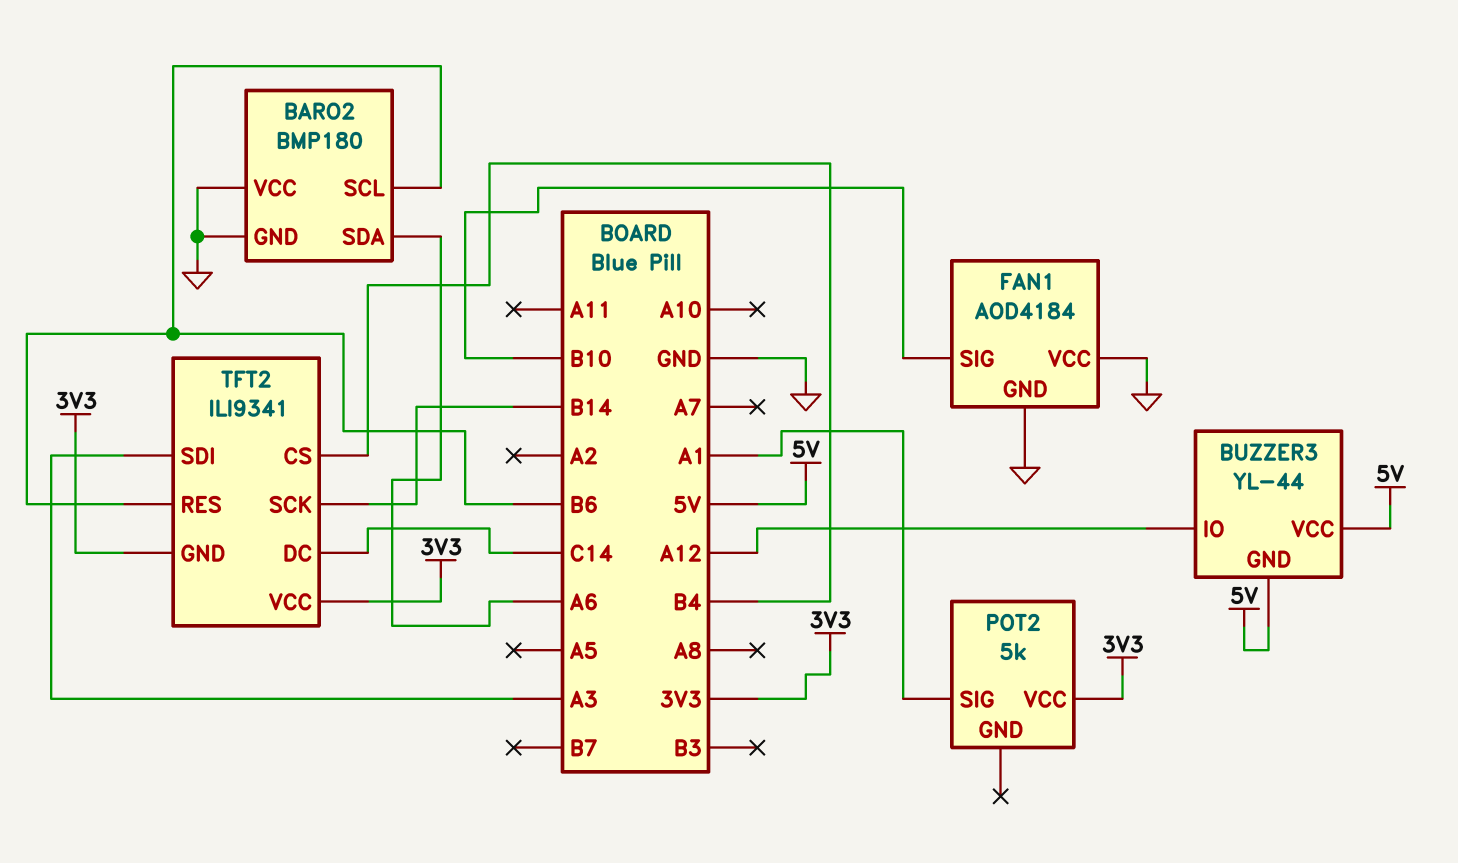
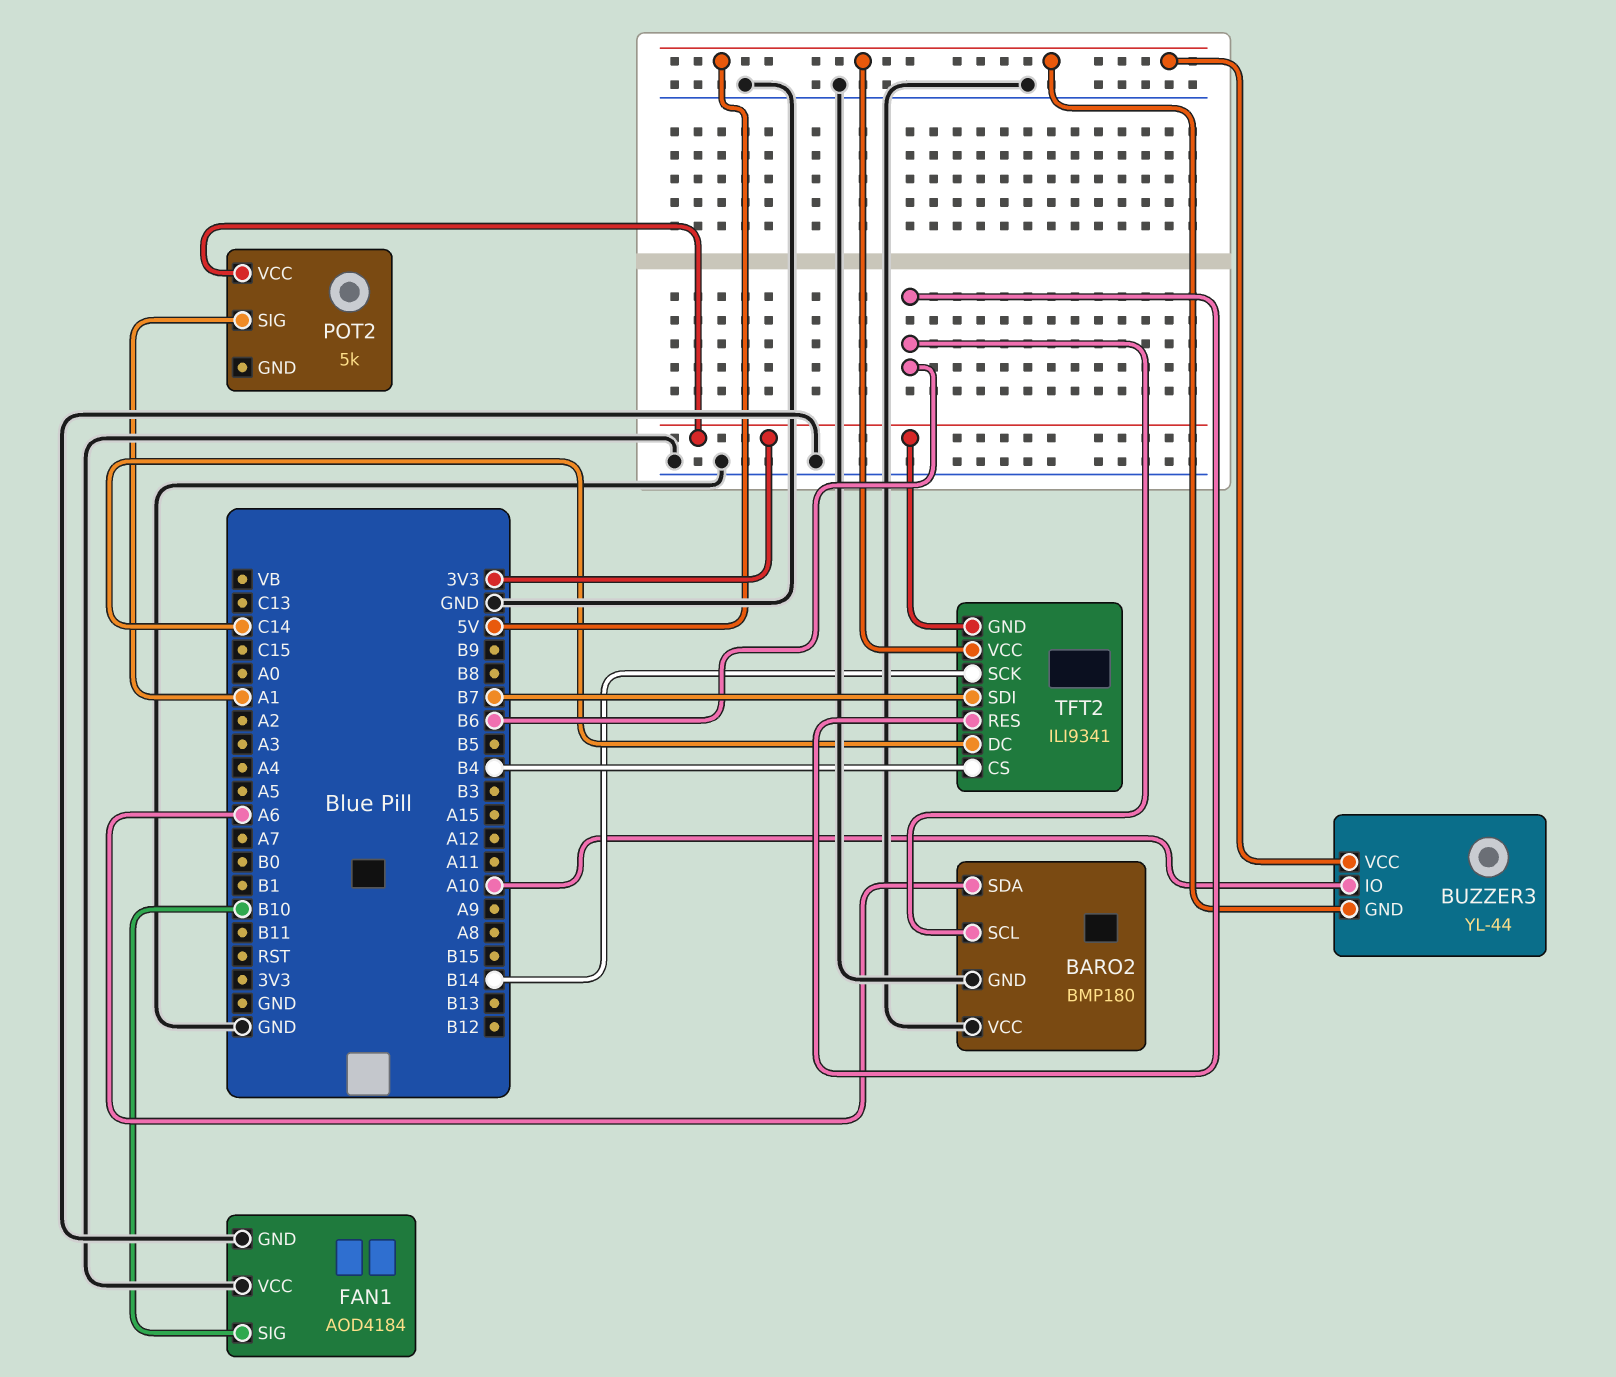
BUZZER3 pin IO: A12 -> A10
TFT2 pin SDI: A3 -> B7
TFT2 pin VCC: 3V3 -> 5V

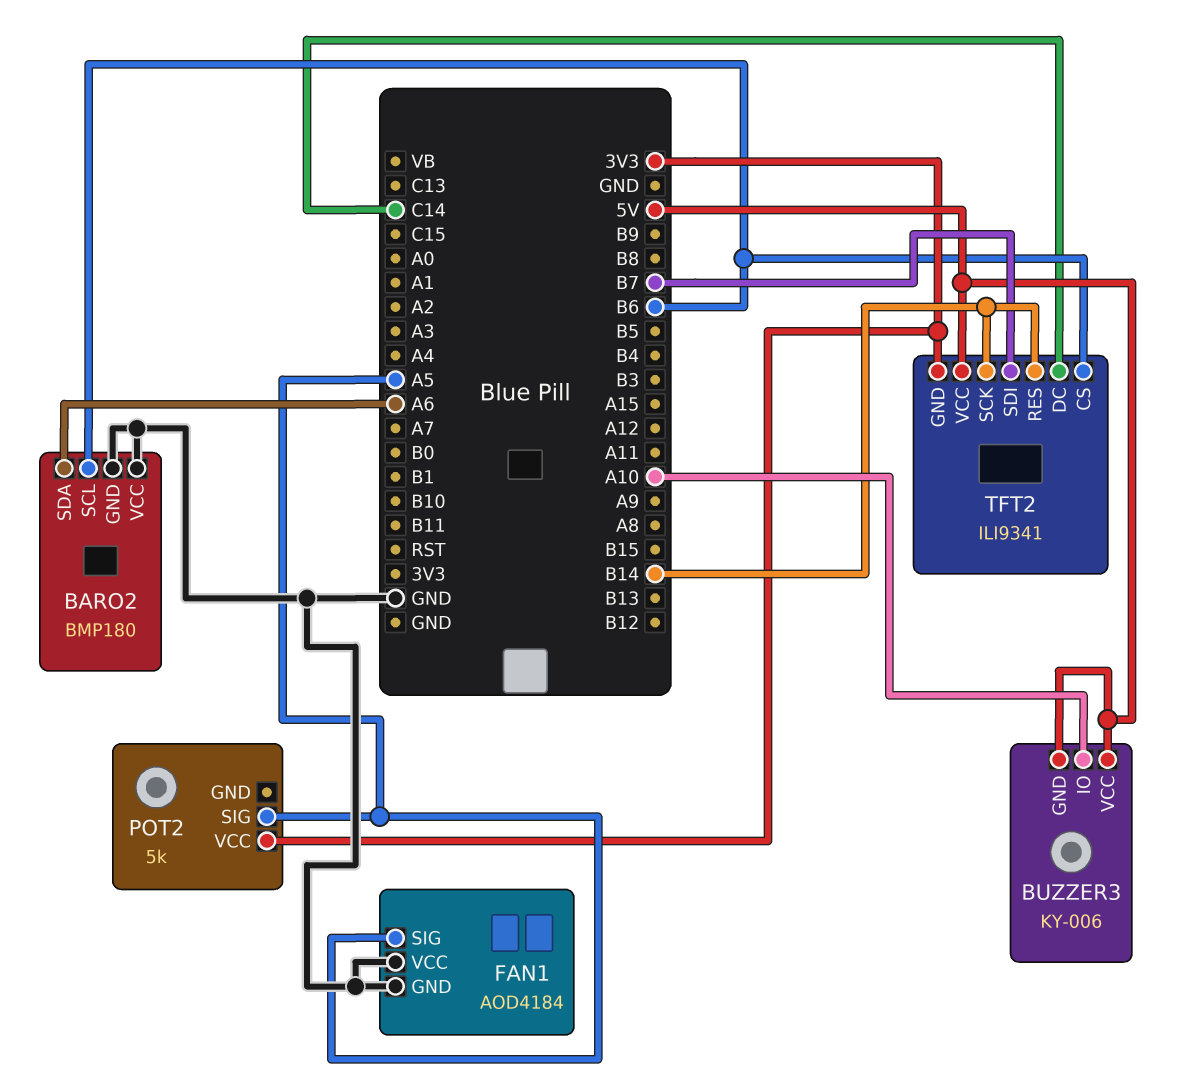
BUZZER3: YL-44 -> KY-006
FAN1 pin SIG: B10 -> A5
POT2 pin SIG: A1 -> A5
TFT2 pin CS: B4 -> B6
TFT2 pin RES: B6 -> B14

